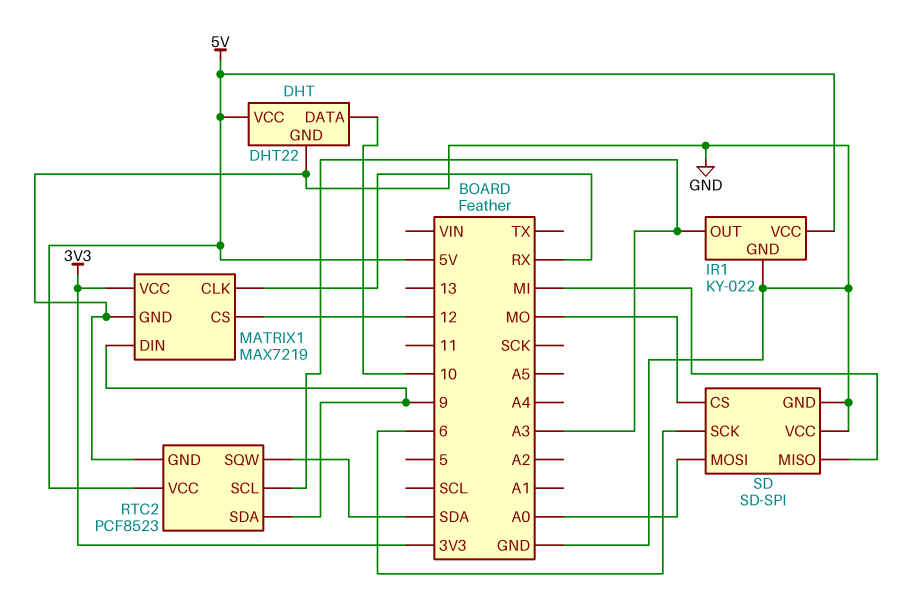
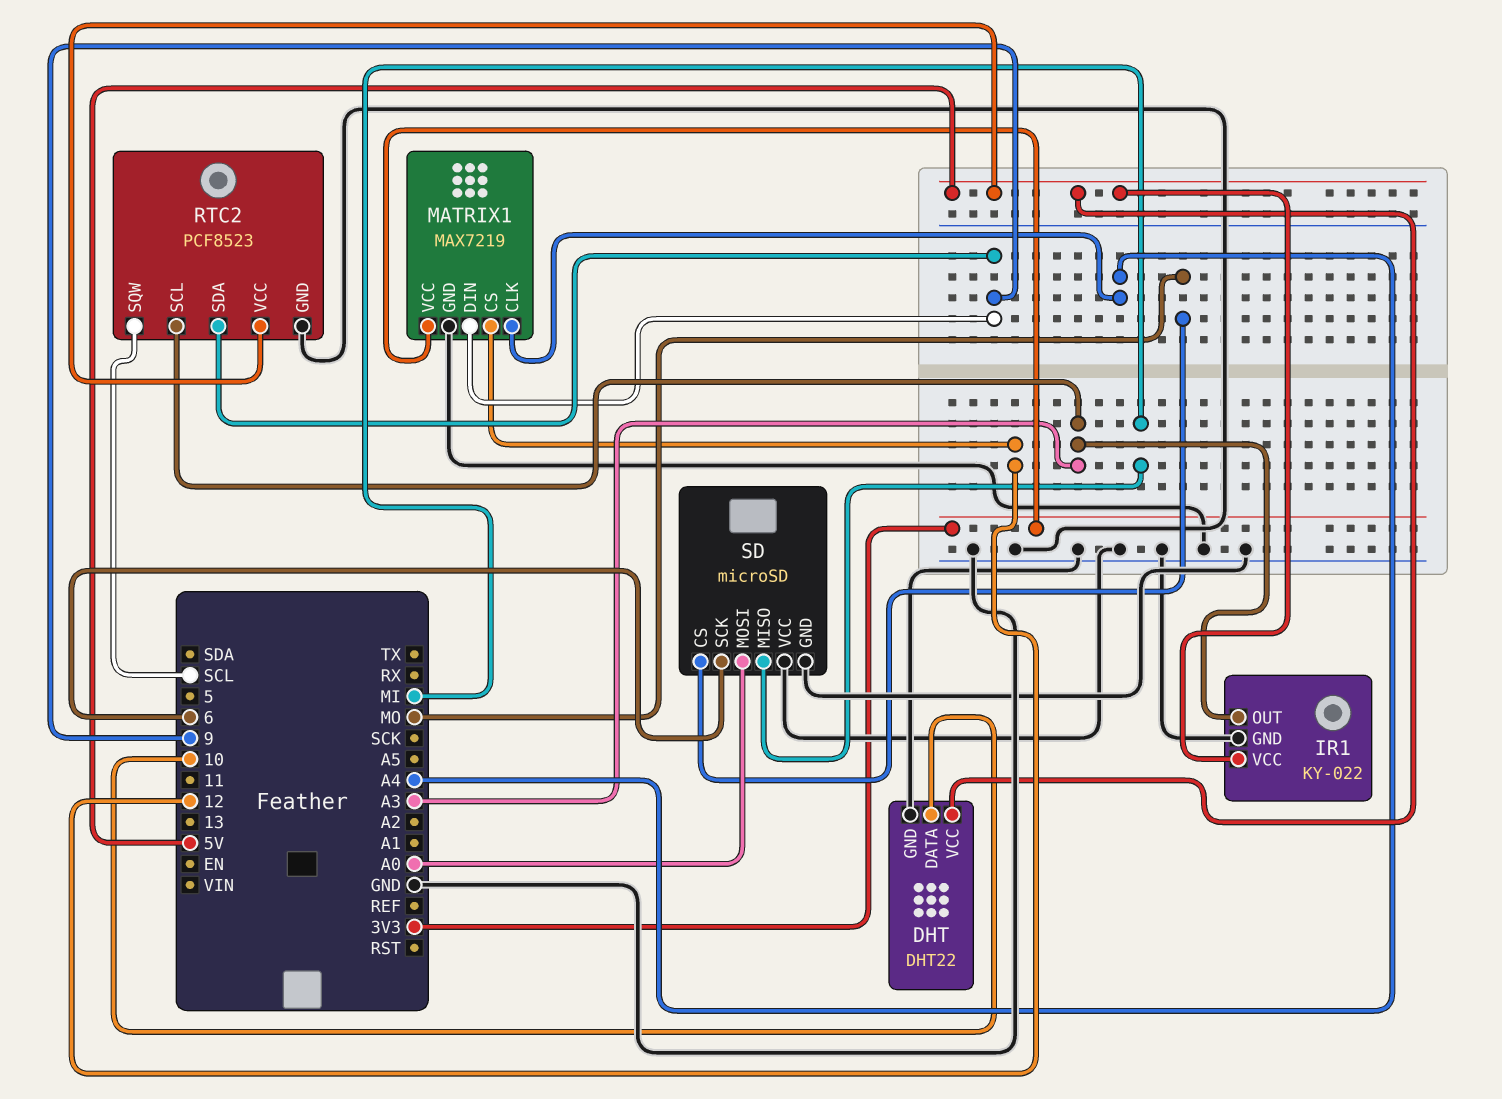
MATRIX1 pin CLK: RX -> A4
RTC2 pin SQW: SDA -> SCL
SD: SD-SPI -> microSD

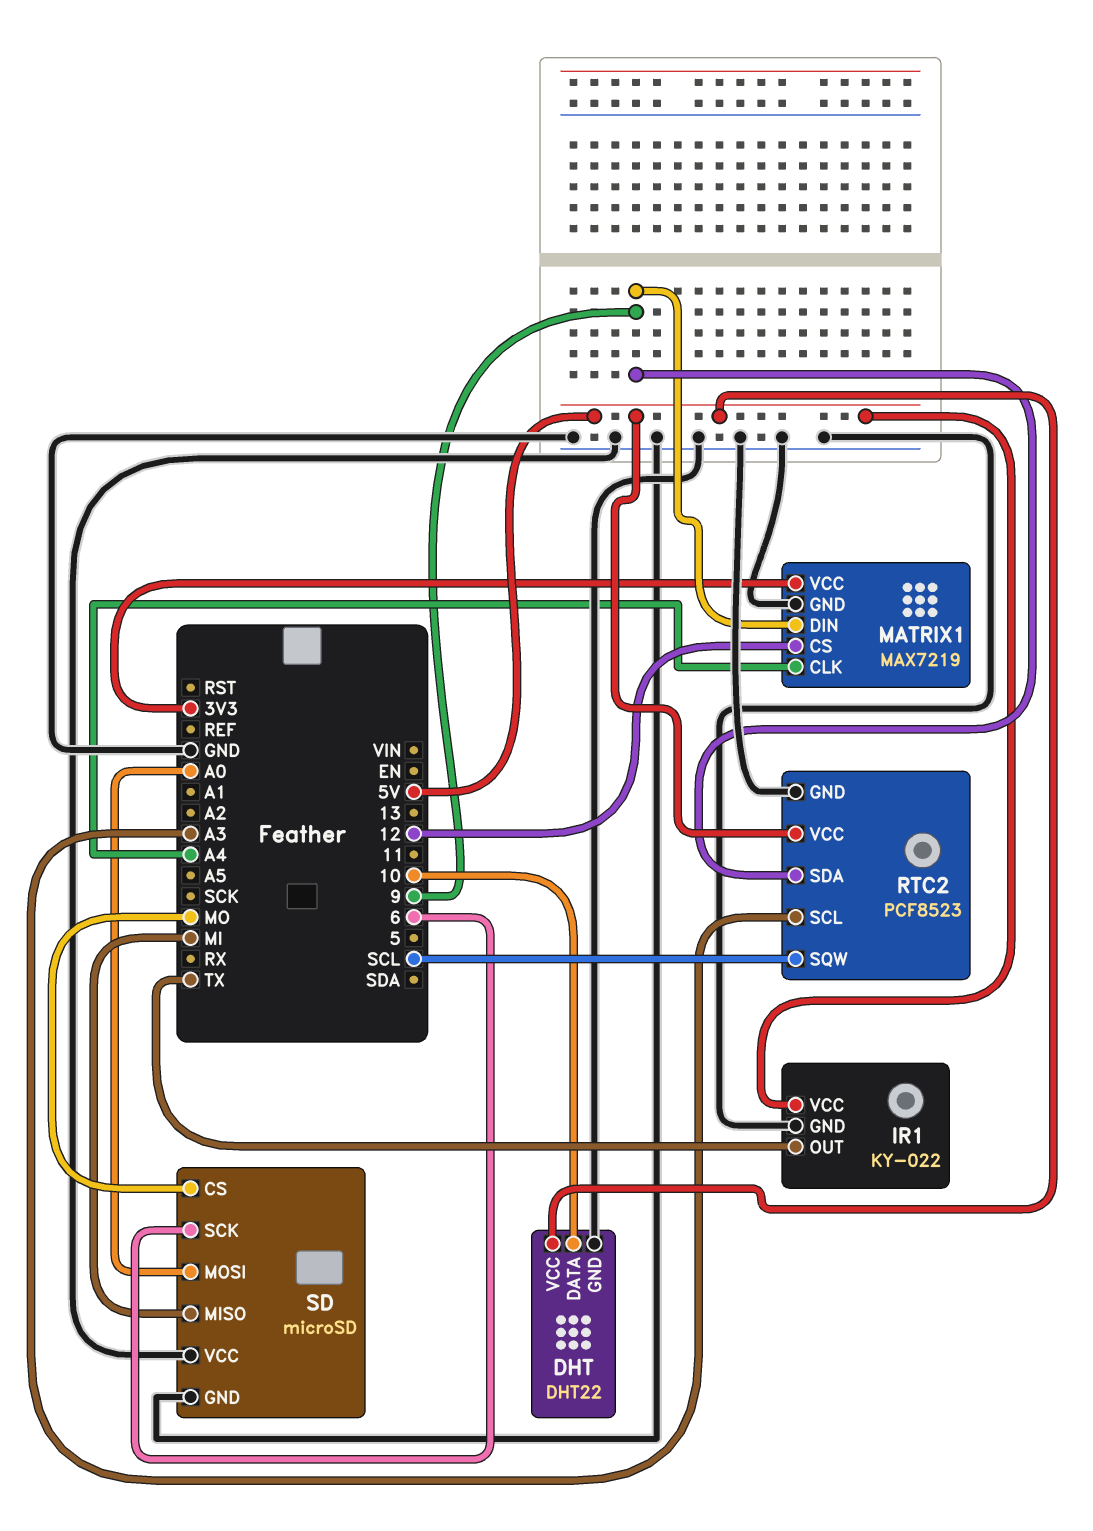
IR1 pin OUT: A3 -> TX

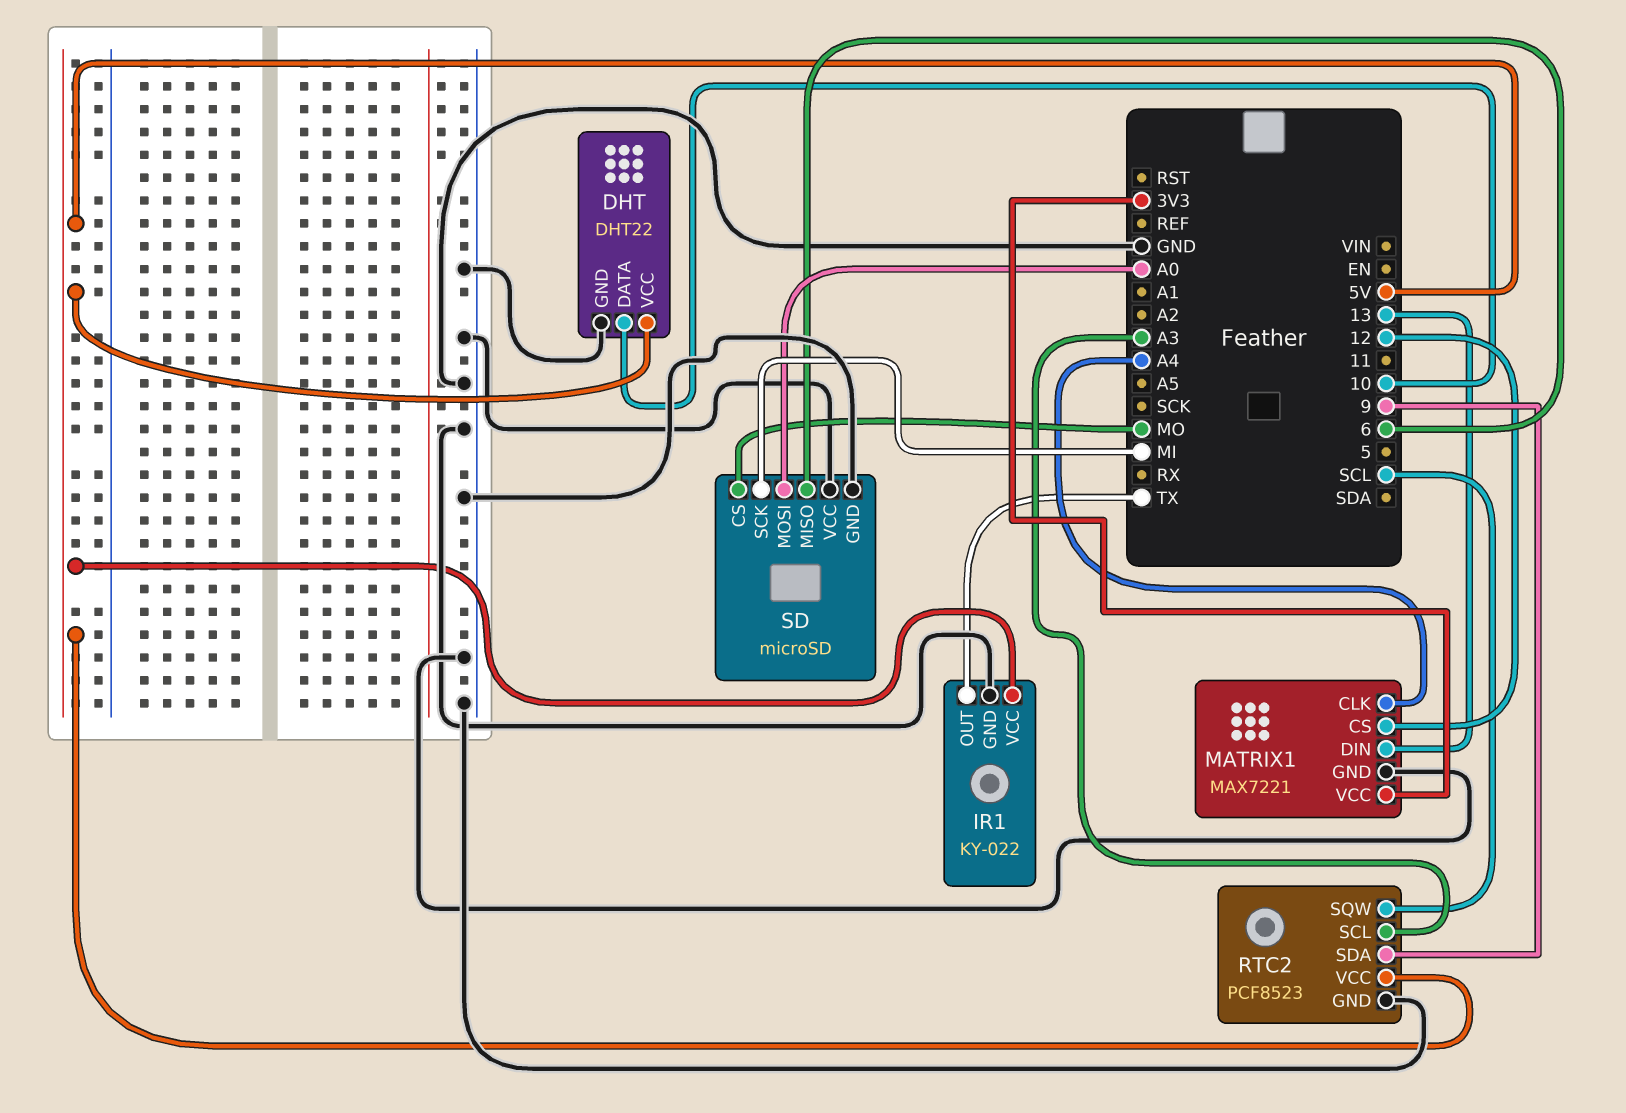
MATRIX1: MAX7219 -> MAX7221
MATRIX1 pin DIN: 9 -> 13
SD pin MISO: MI -> 6
SD pin SCK: 6 -> MI

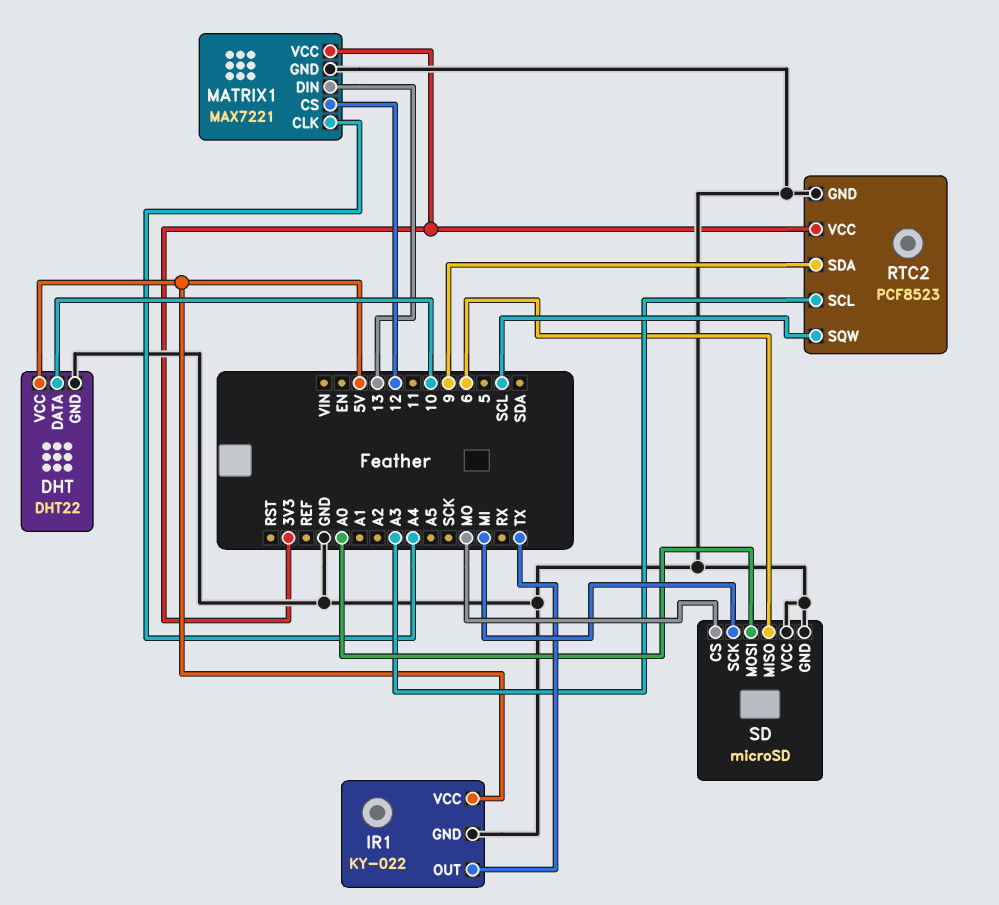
RTC2 pin VCC: 5V -> 3V3

